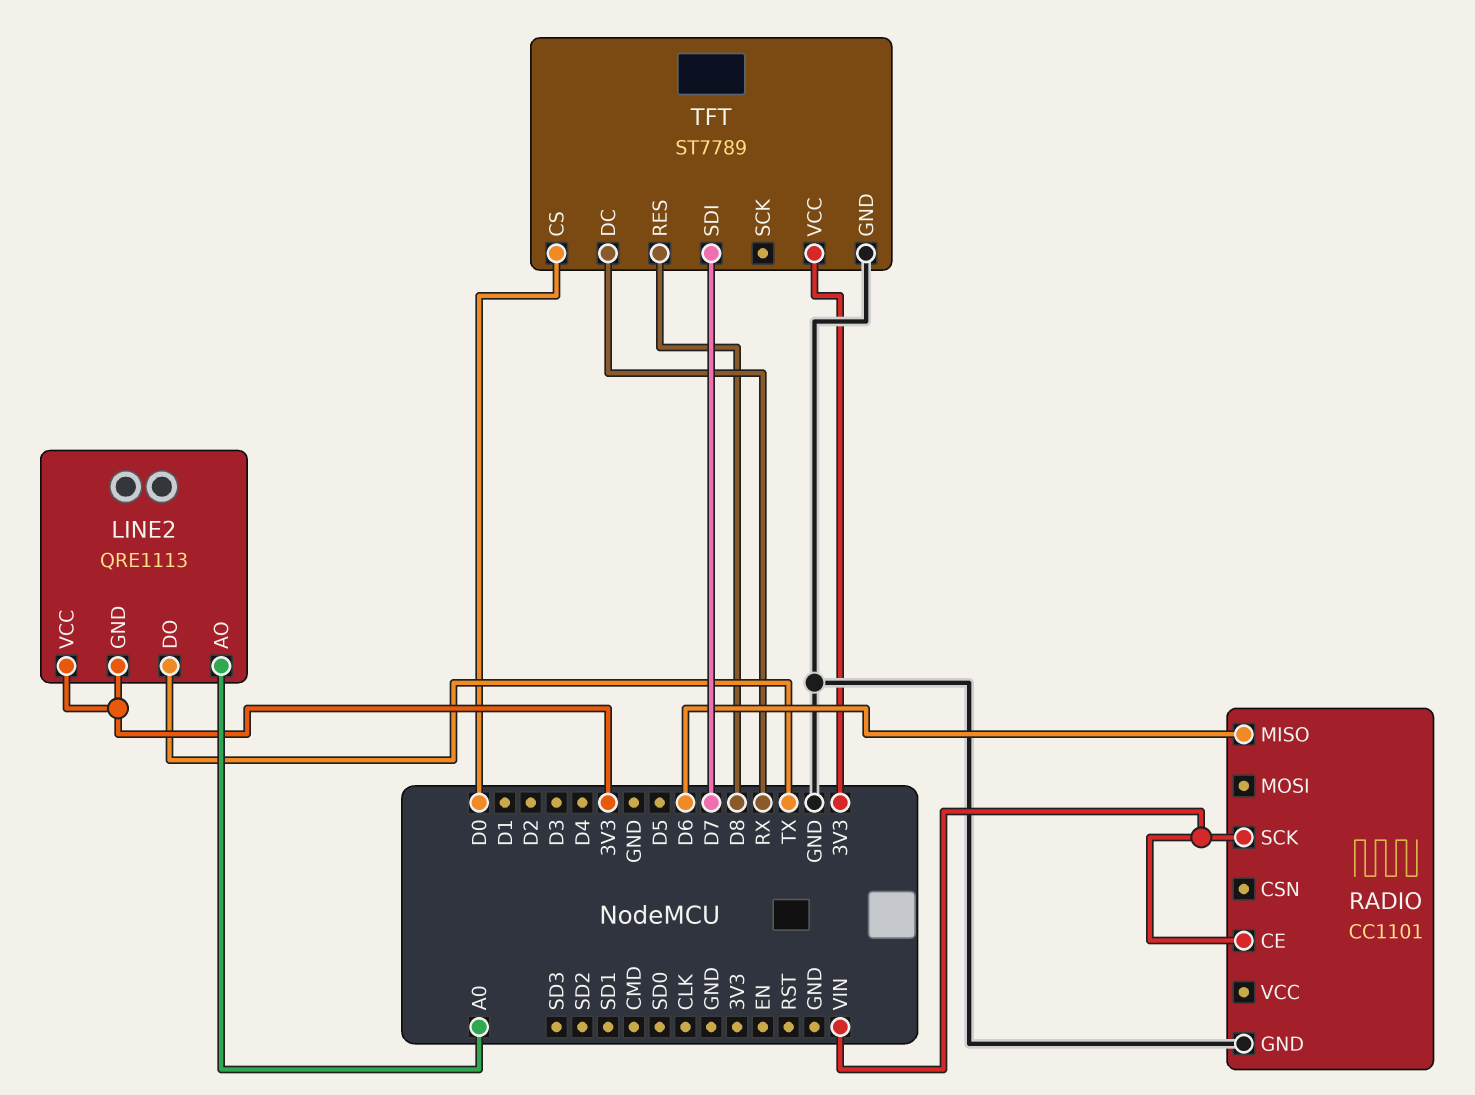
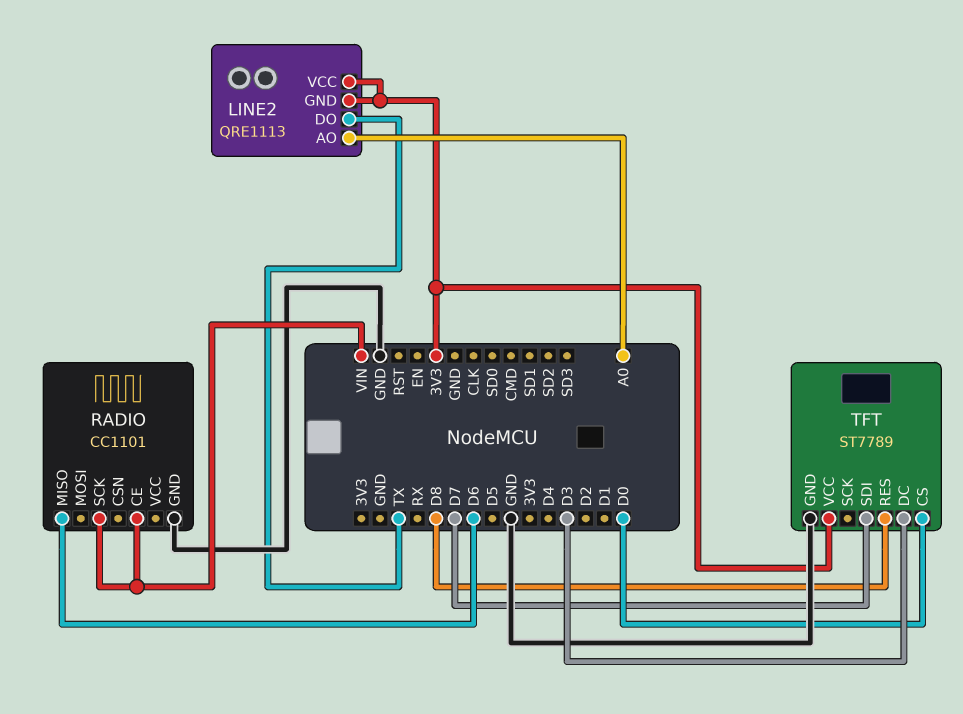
TFT pin DC: RX -> D3

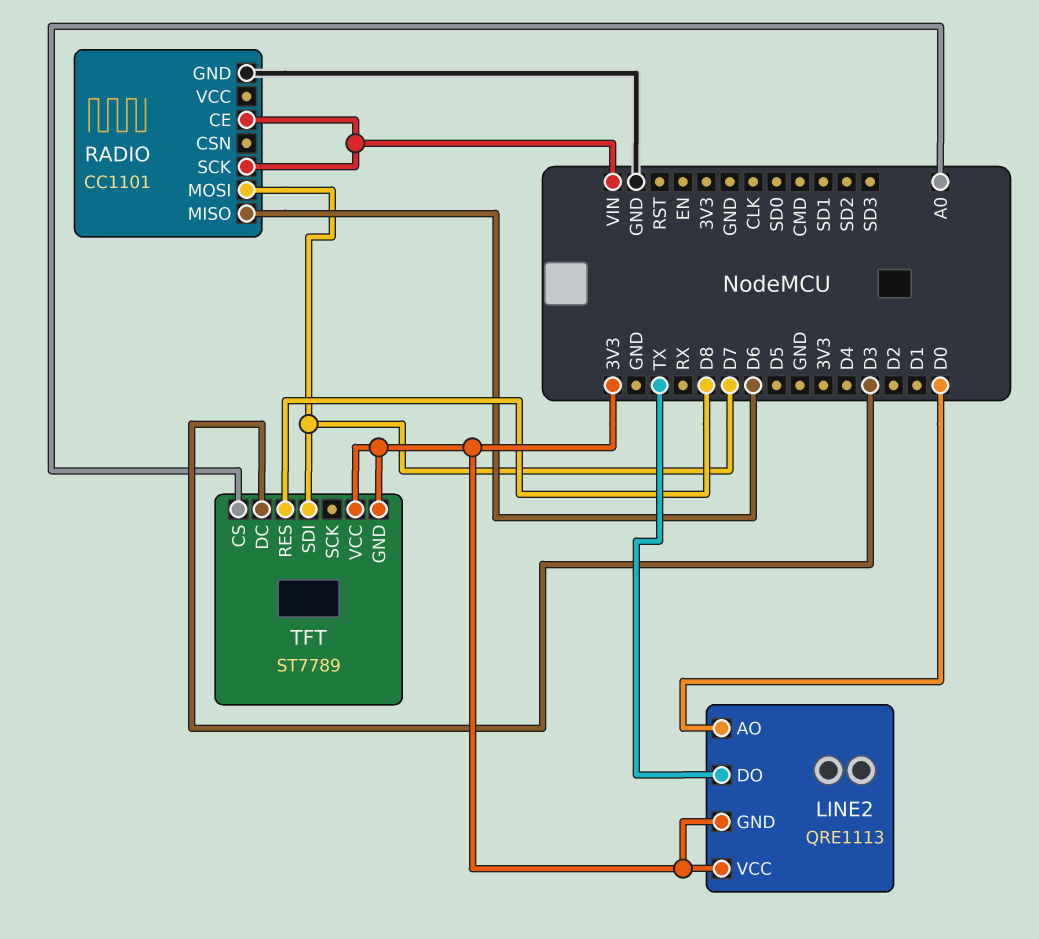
LINE2 pin AO: A0 -> D0
RADIO pin MOSI: none -> D7
TFT pin CS: D0 -> A0
TFT pin GND: GND -> 3V3

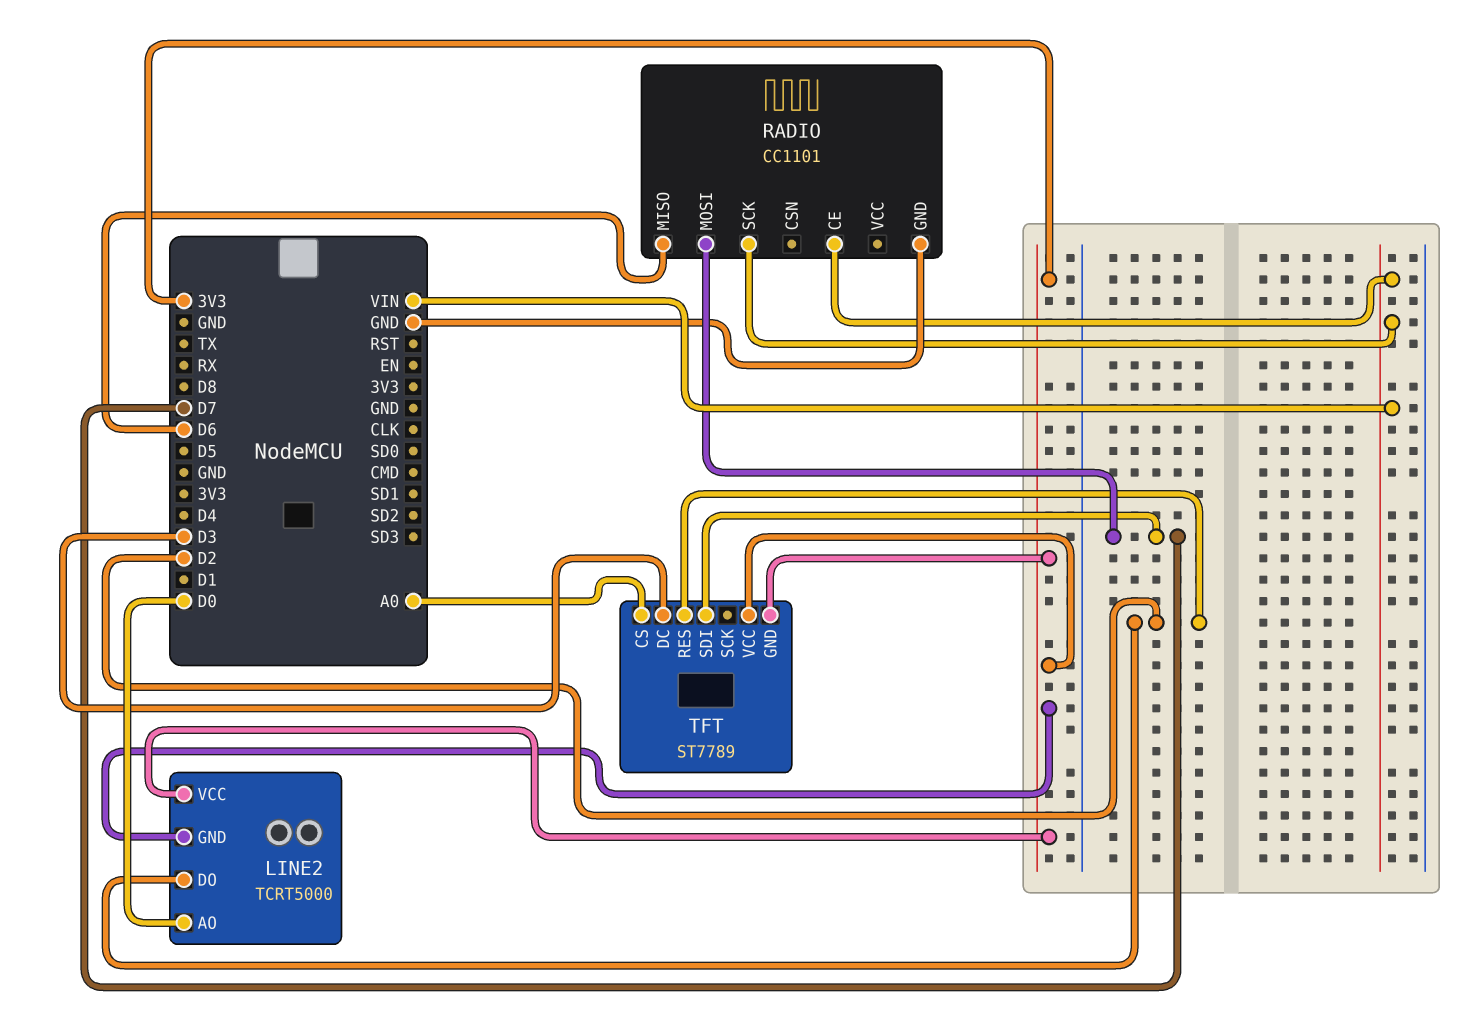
LINE2: QRE1113 -> TCRT5000
LINE2 pin DO: TX -> D2
TFT pin RES: D8 -> D2

